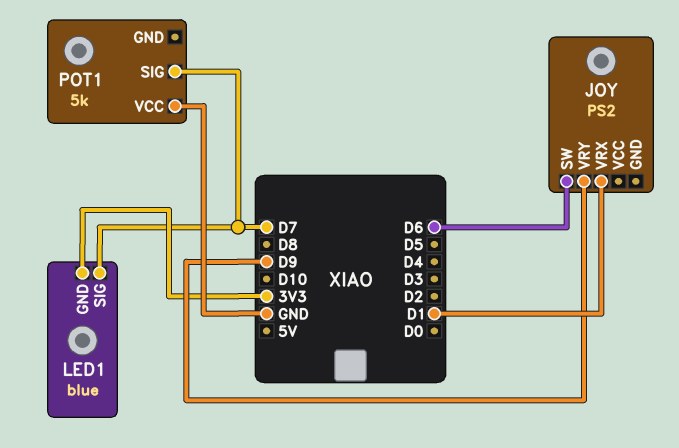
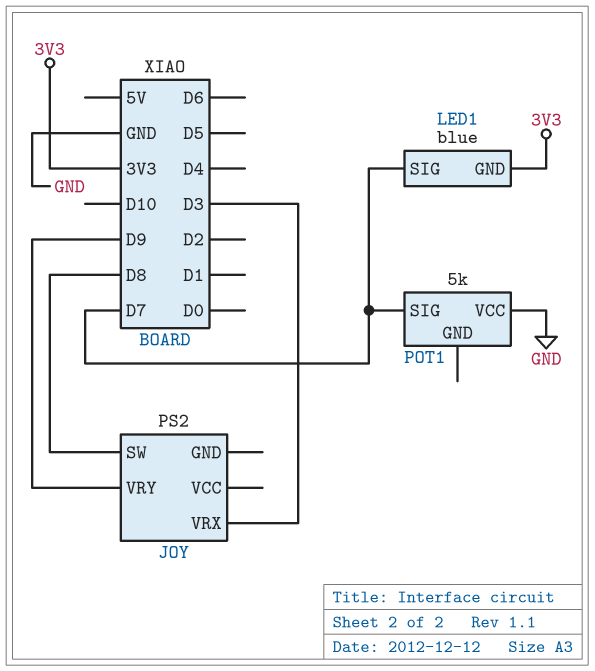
JOY pin SW: D6 -> D8
JOY pin VRX: D1 -> D3

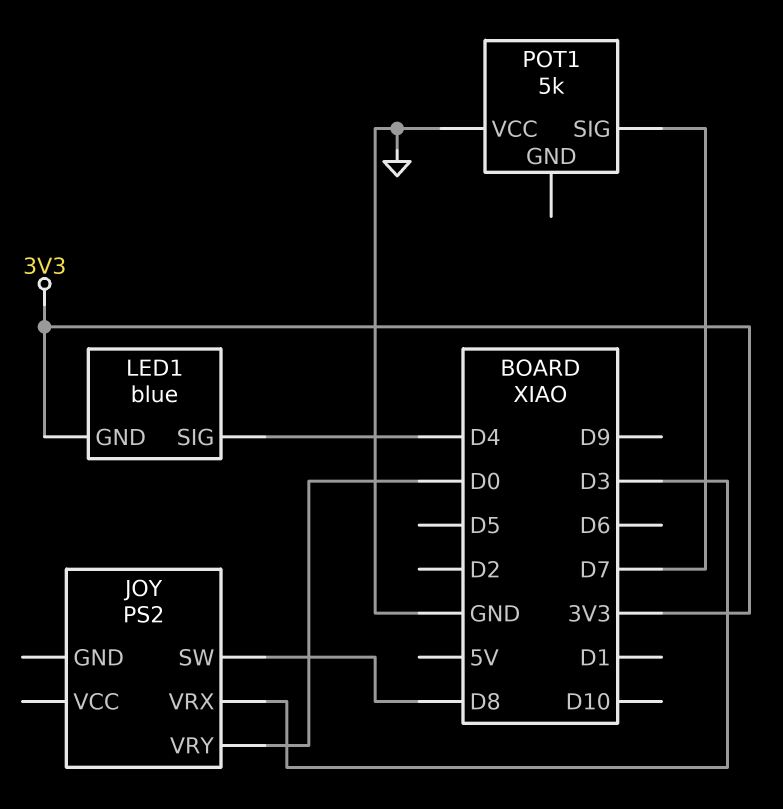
JOY pin VRY: D9 -> D0
LED1 pin SIG: D7 -> D4

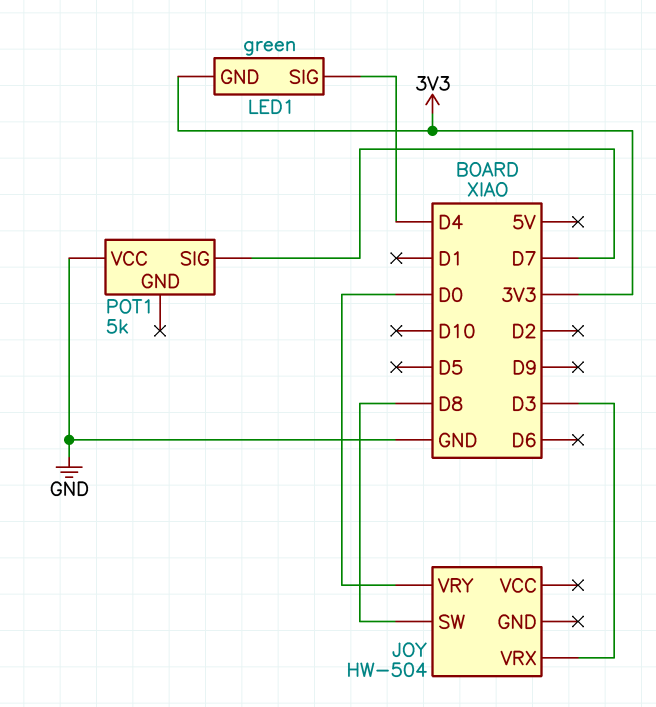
JOY: PS2 -> HW-504
LED1: blue -> green

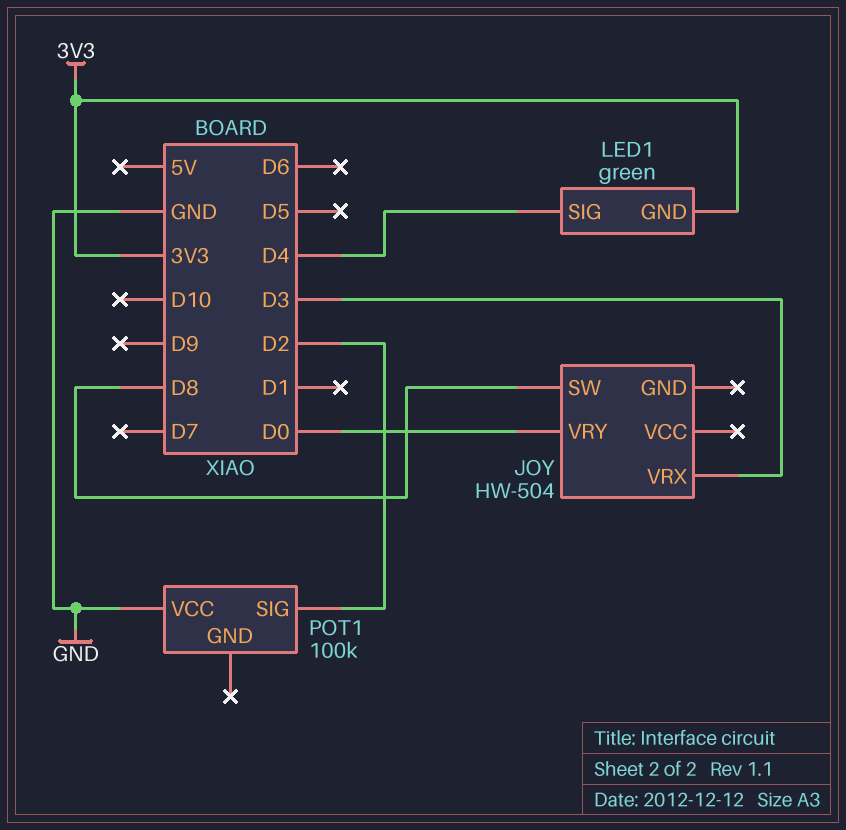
POT1: 5k -> 100k
POT1 pin SIG: D7 -> D2

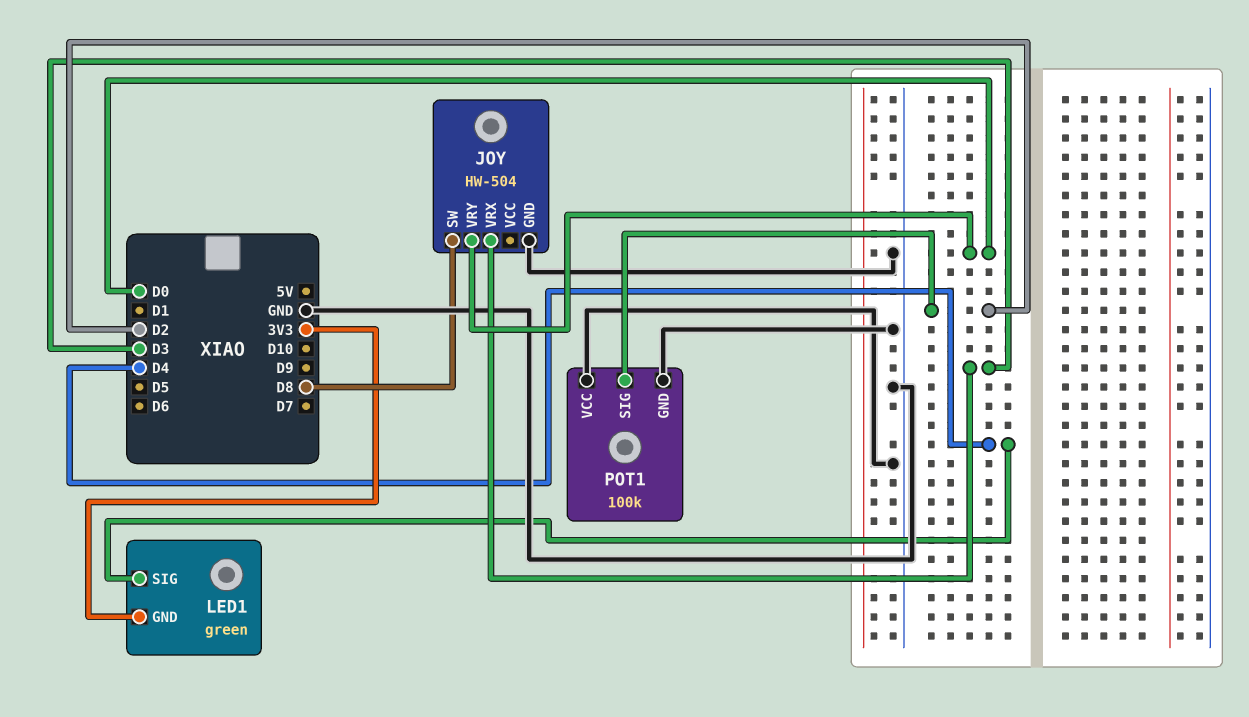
JOY pin GND: none -> GND
POT1 pin GND: none -> GND

